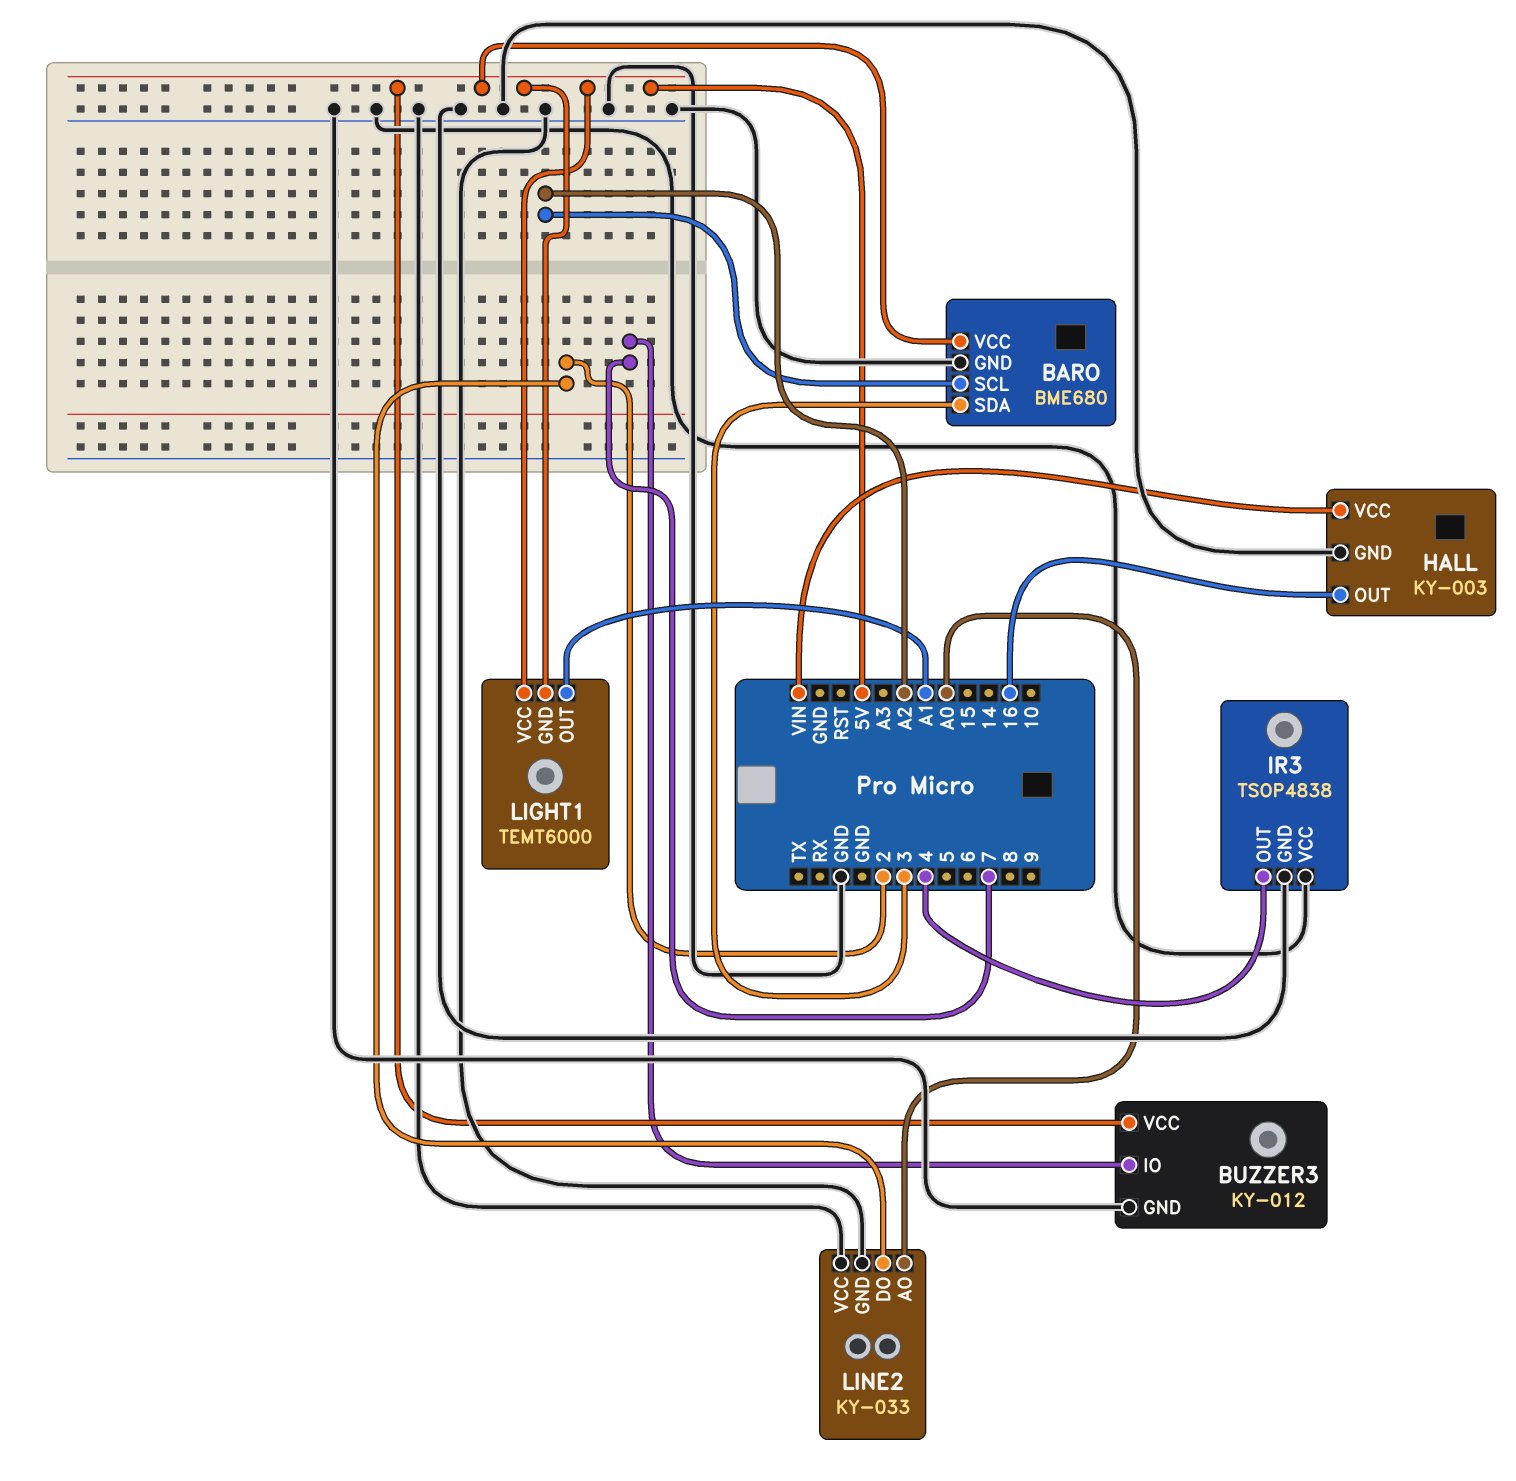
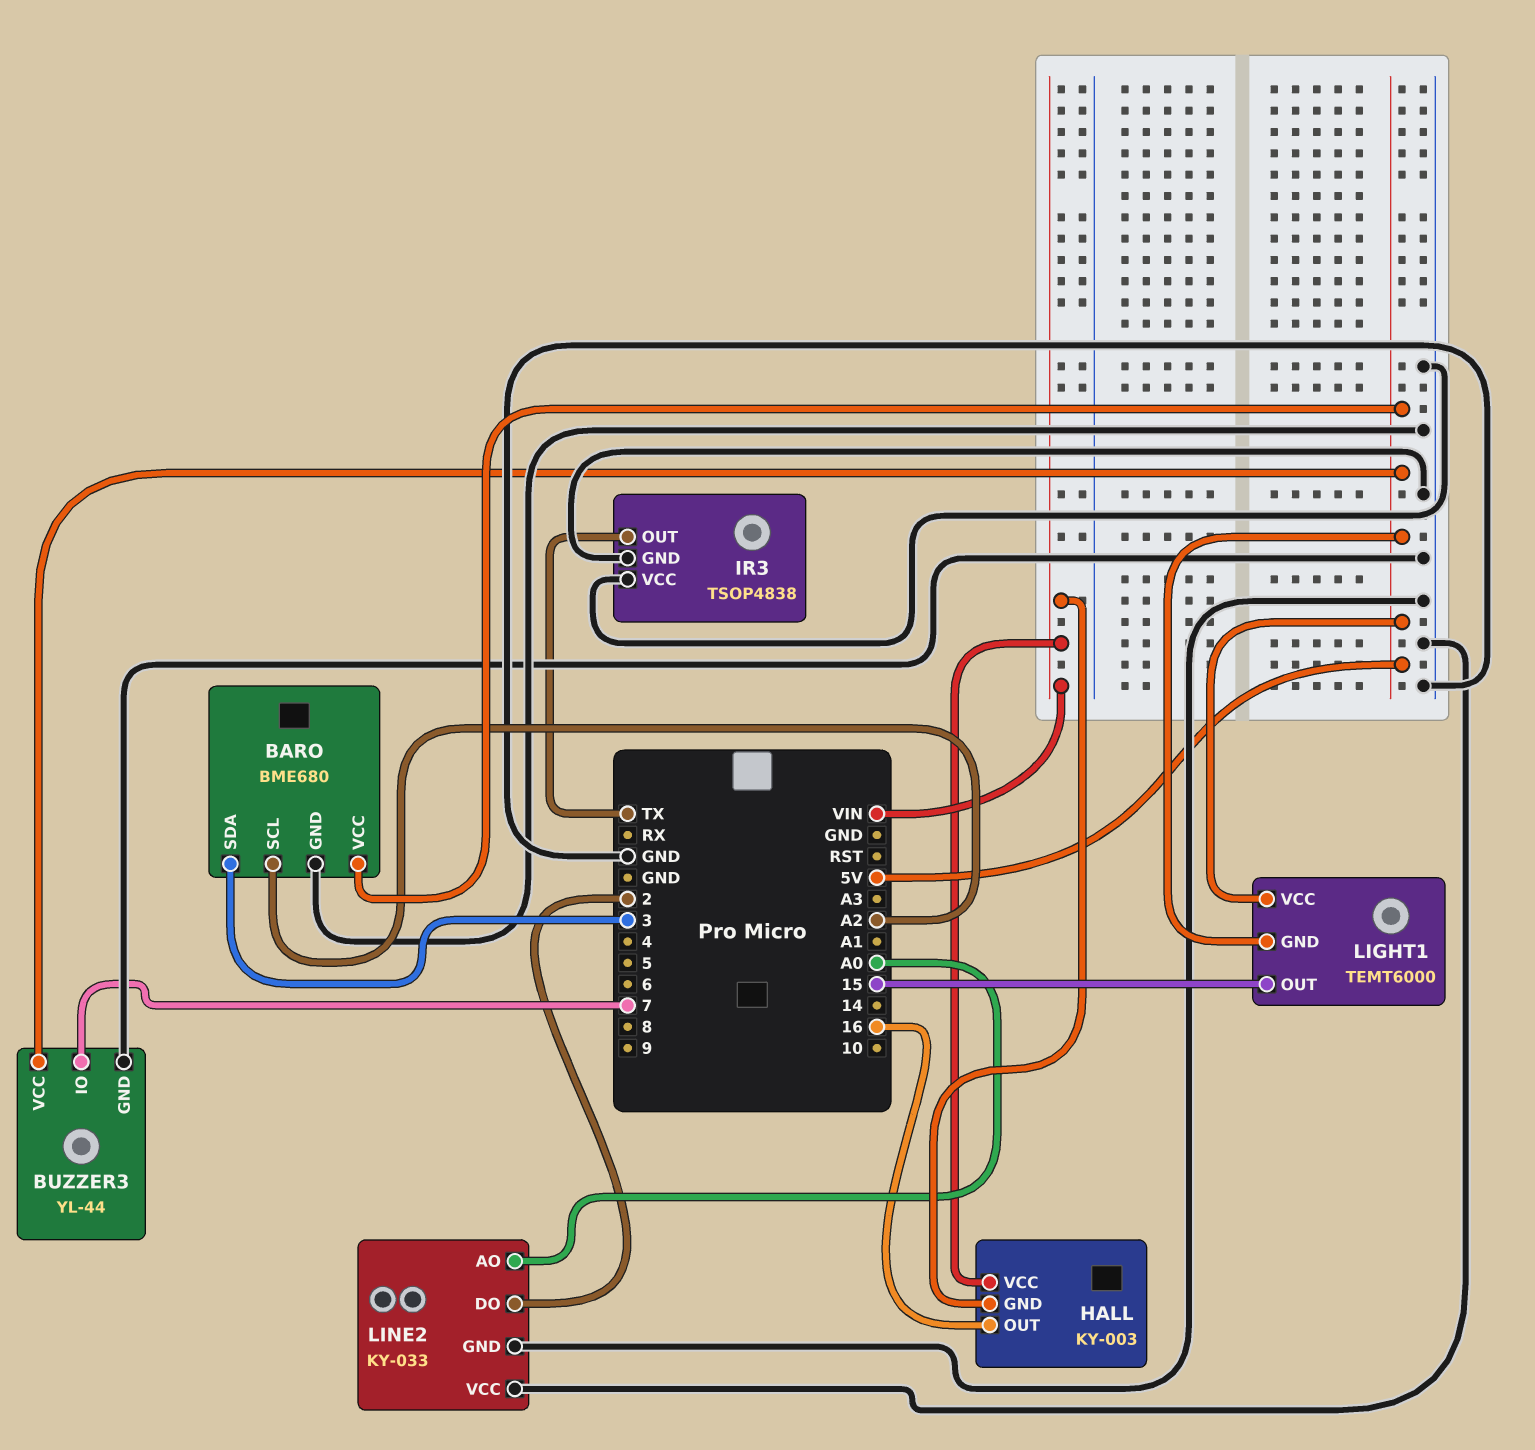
BUZZER3: KY-012 -> YL-44
HALL pin GND: GND -> VIN
IR3 pin OUT: 4 -> TX
LIGHT1 pin OUT: A1 -> 15

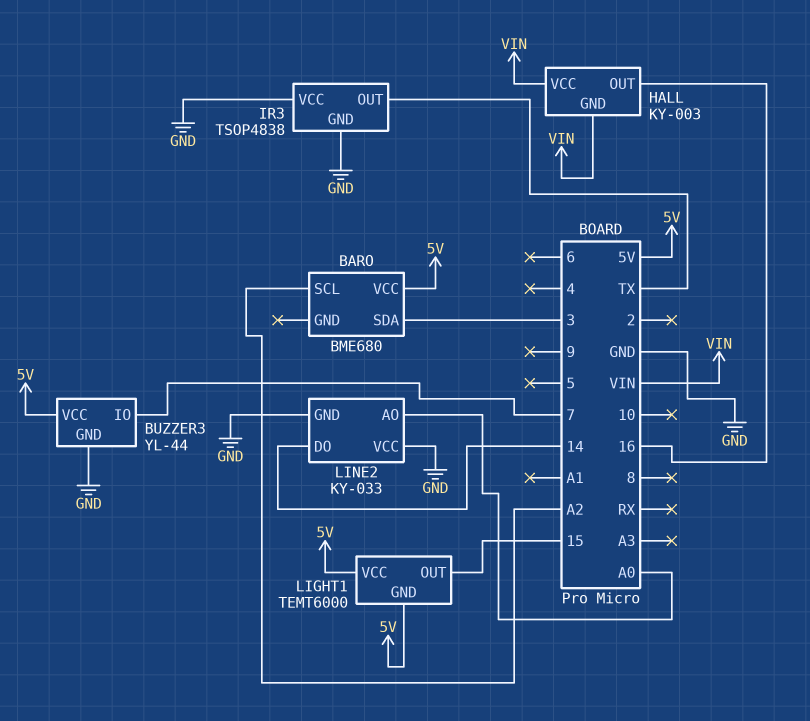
BARO pin GND: GND -> none
LINE2 pin DO: 2 -> 14

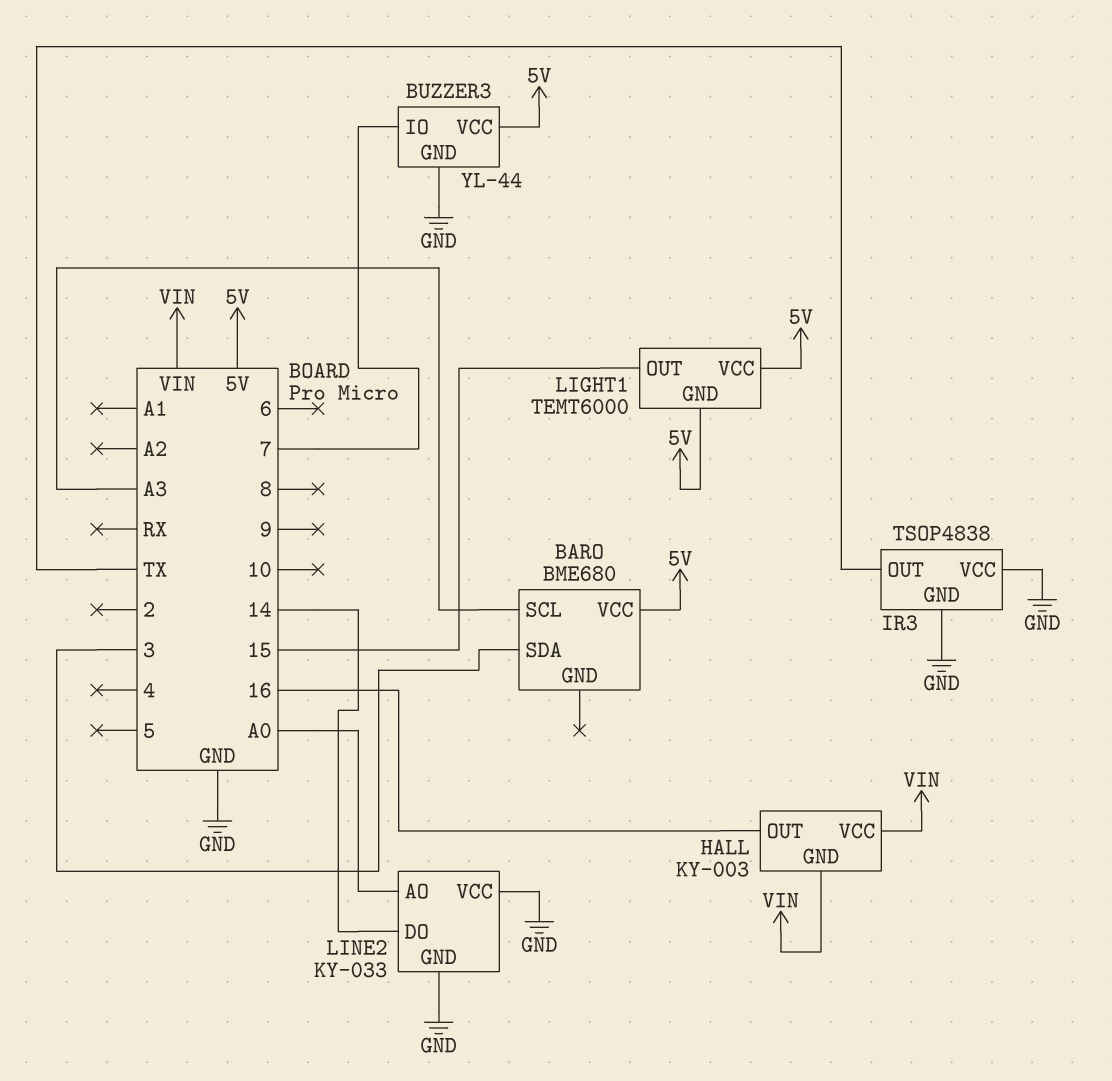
BARO pin SCL: A2 -> A3

